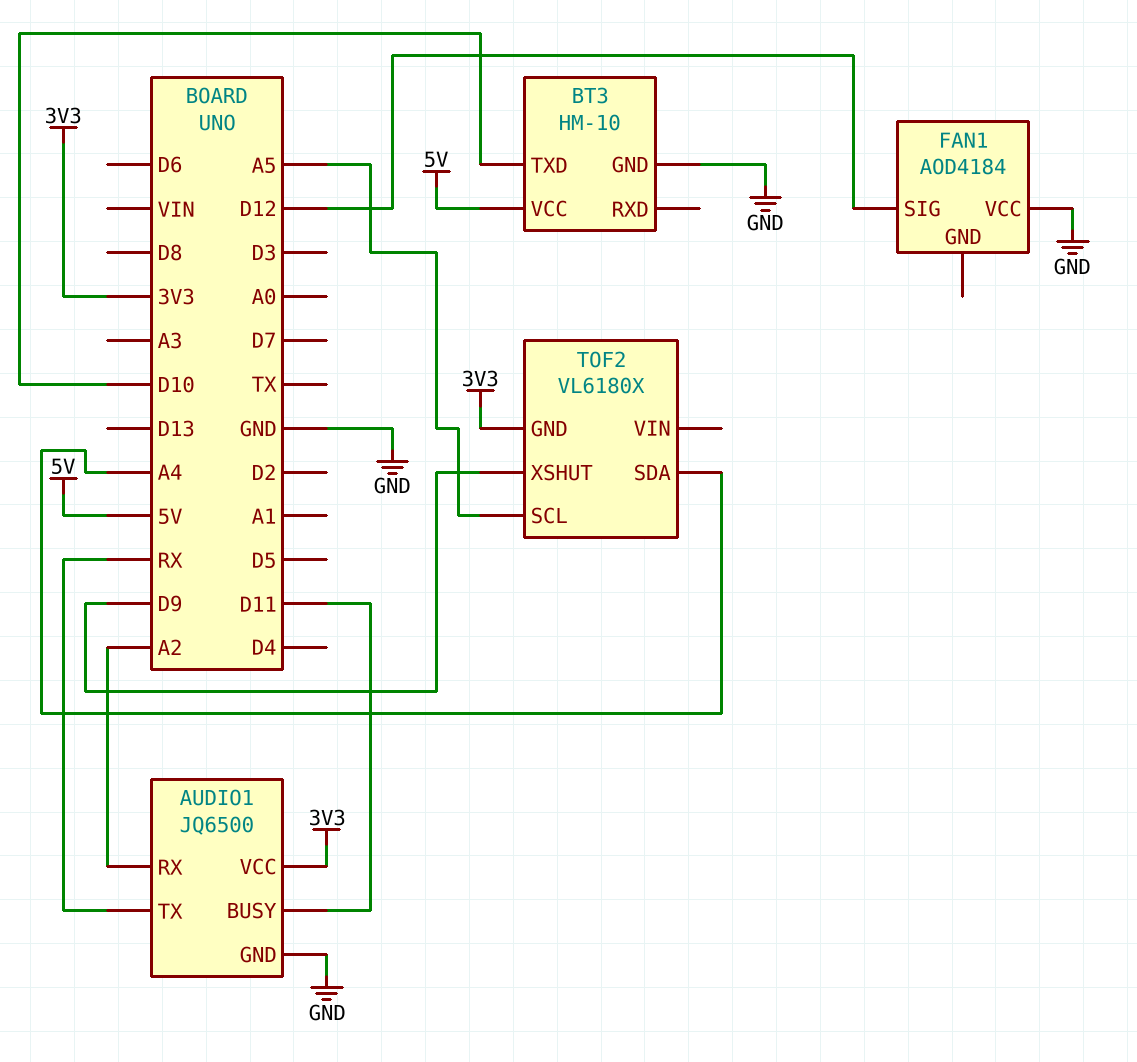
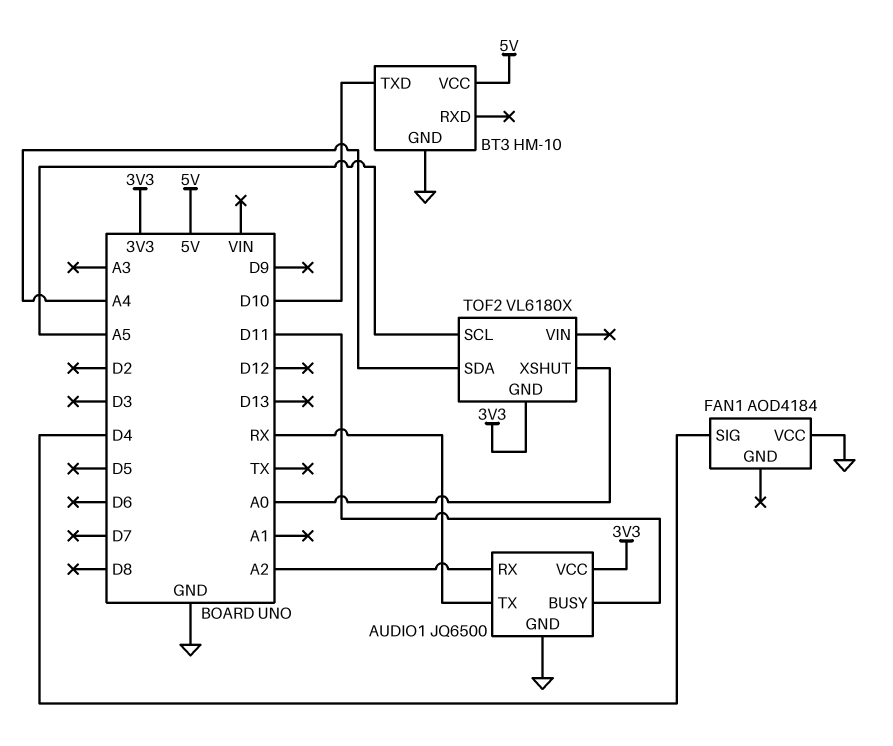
FAN1 pin SIG: D12 -> D4
TOF2 pin XSHUT: D9 -> A0

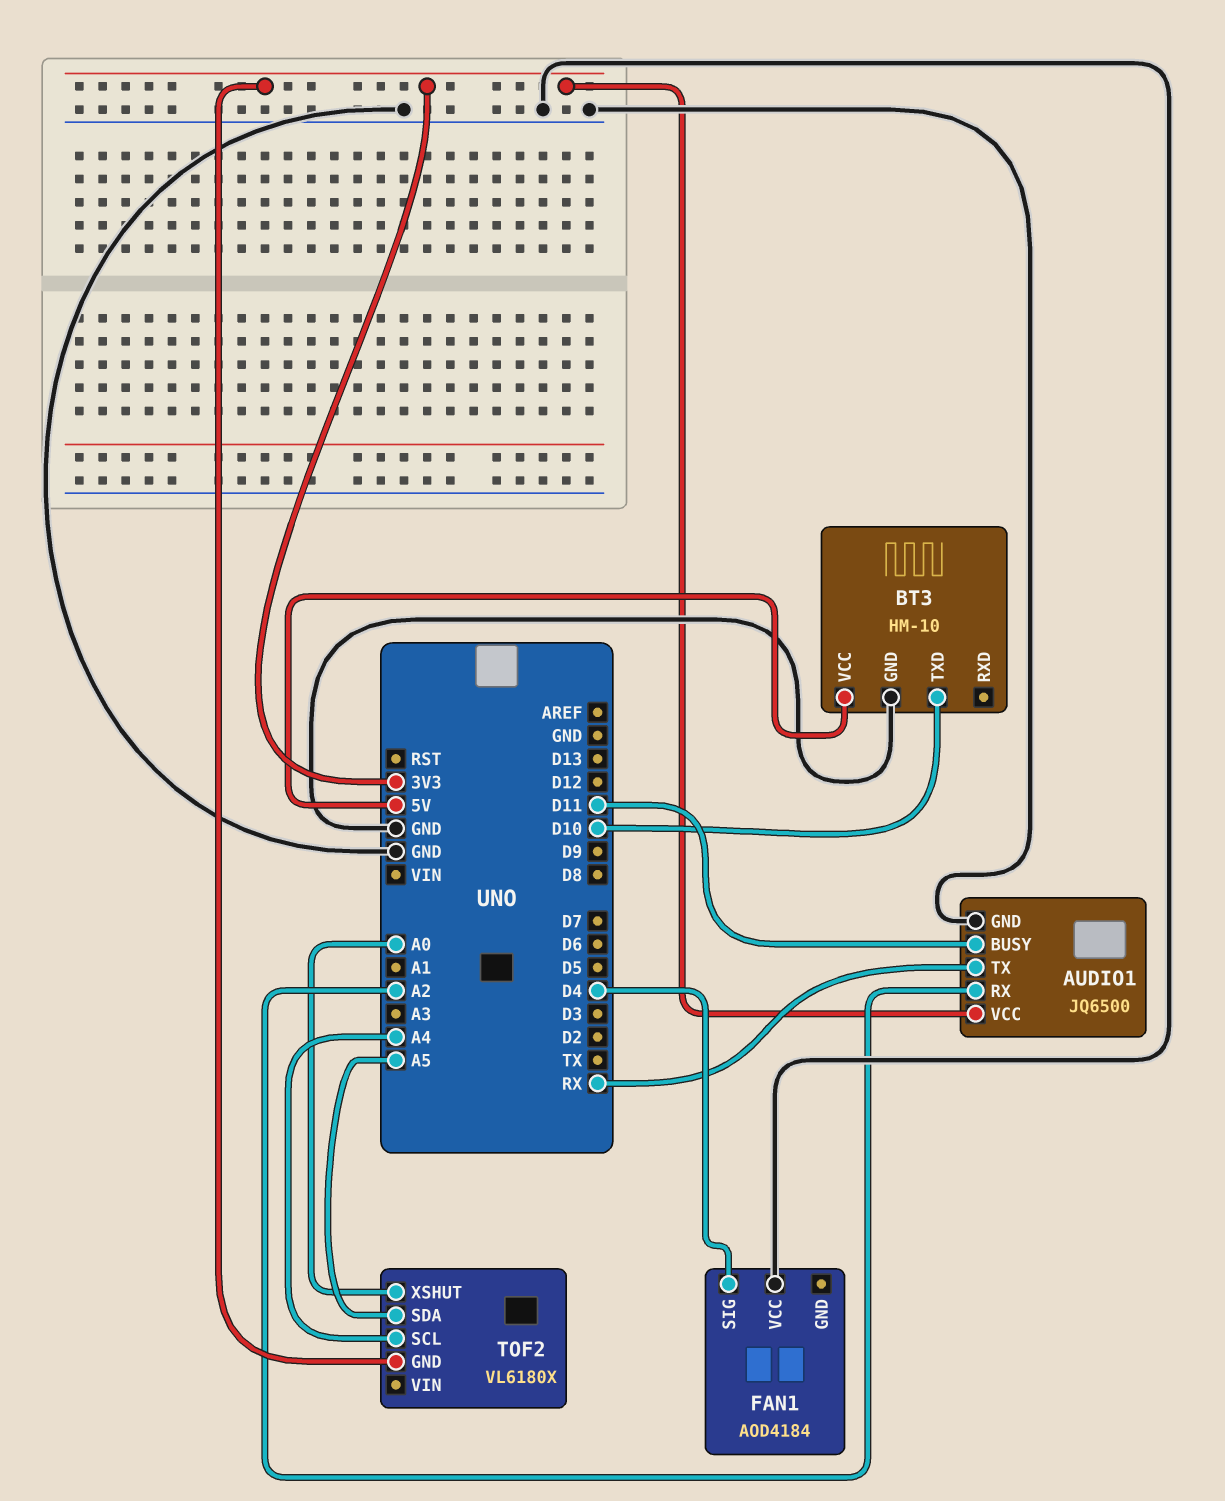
TOF2 pin SCL: A5 -> A4
TOF2 pin SDA: A4 -> A5

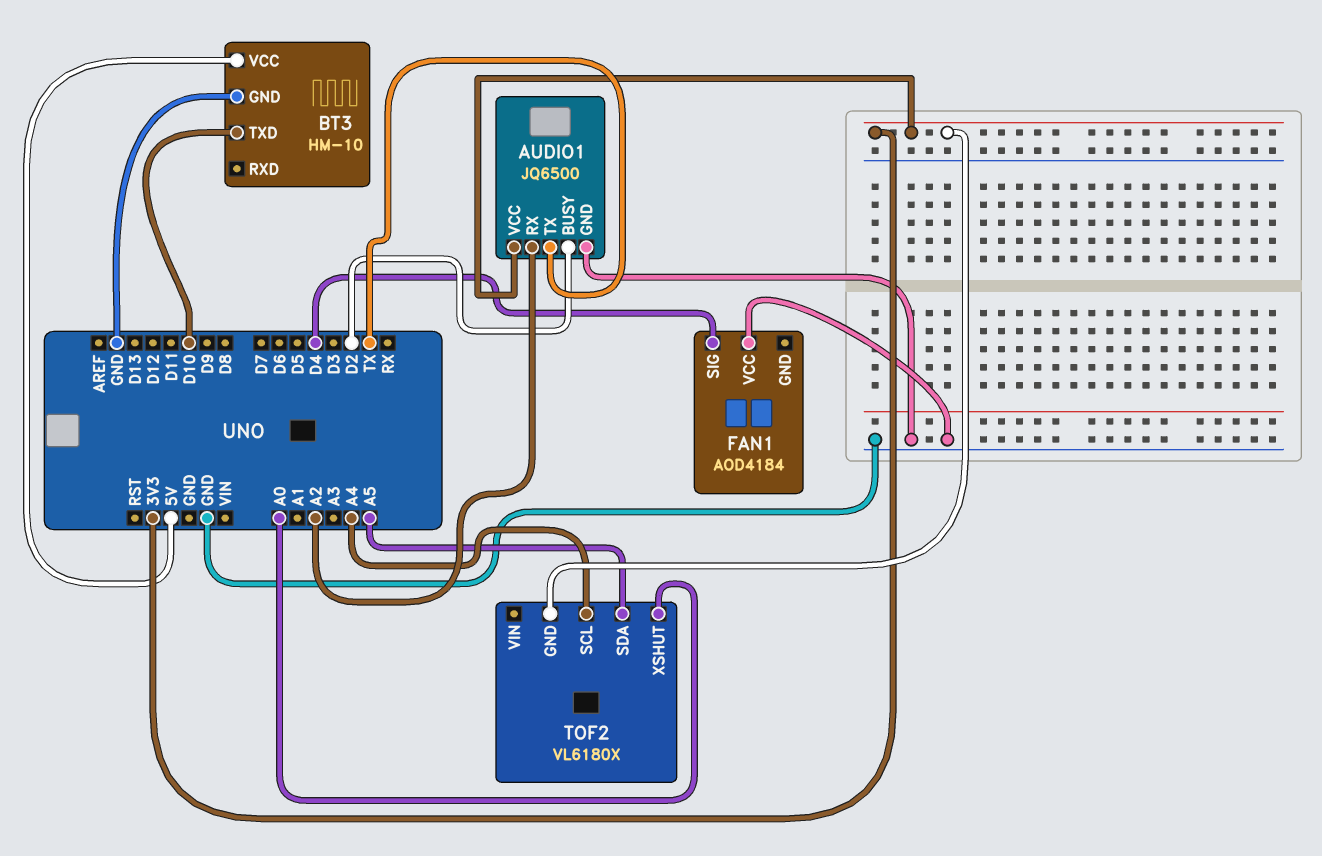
AUDIO1 pin BUSY: D11 -> D2
AUDIO1 pin TX: RX -> TX

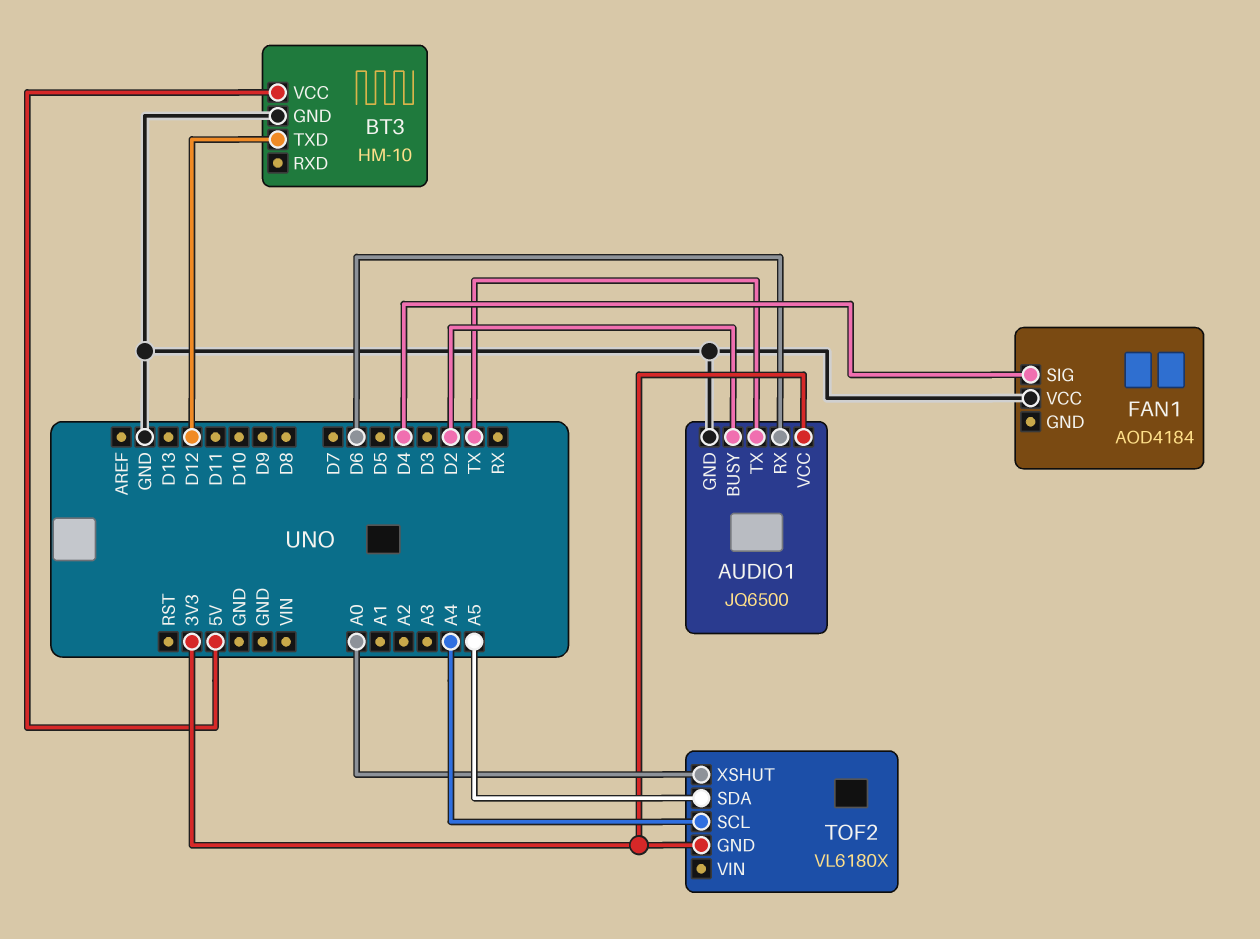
AUDIO1 pin RX: A2 -> D6
BT3 pin TXD: D10 -> D12

